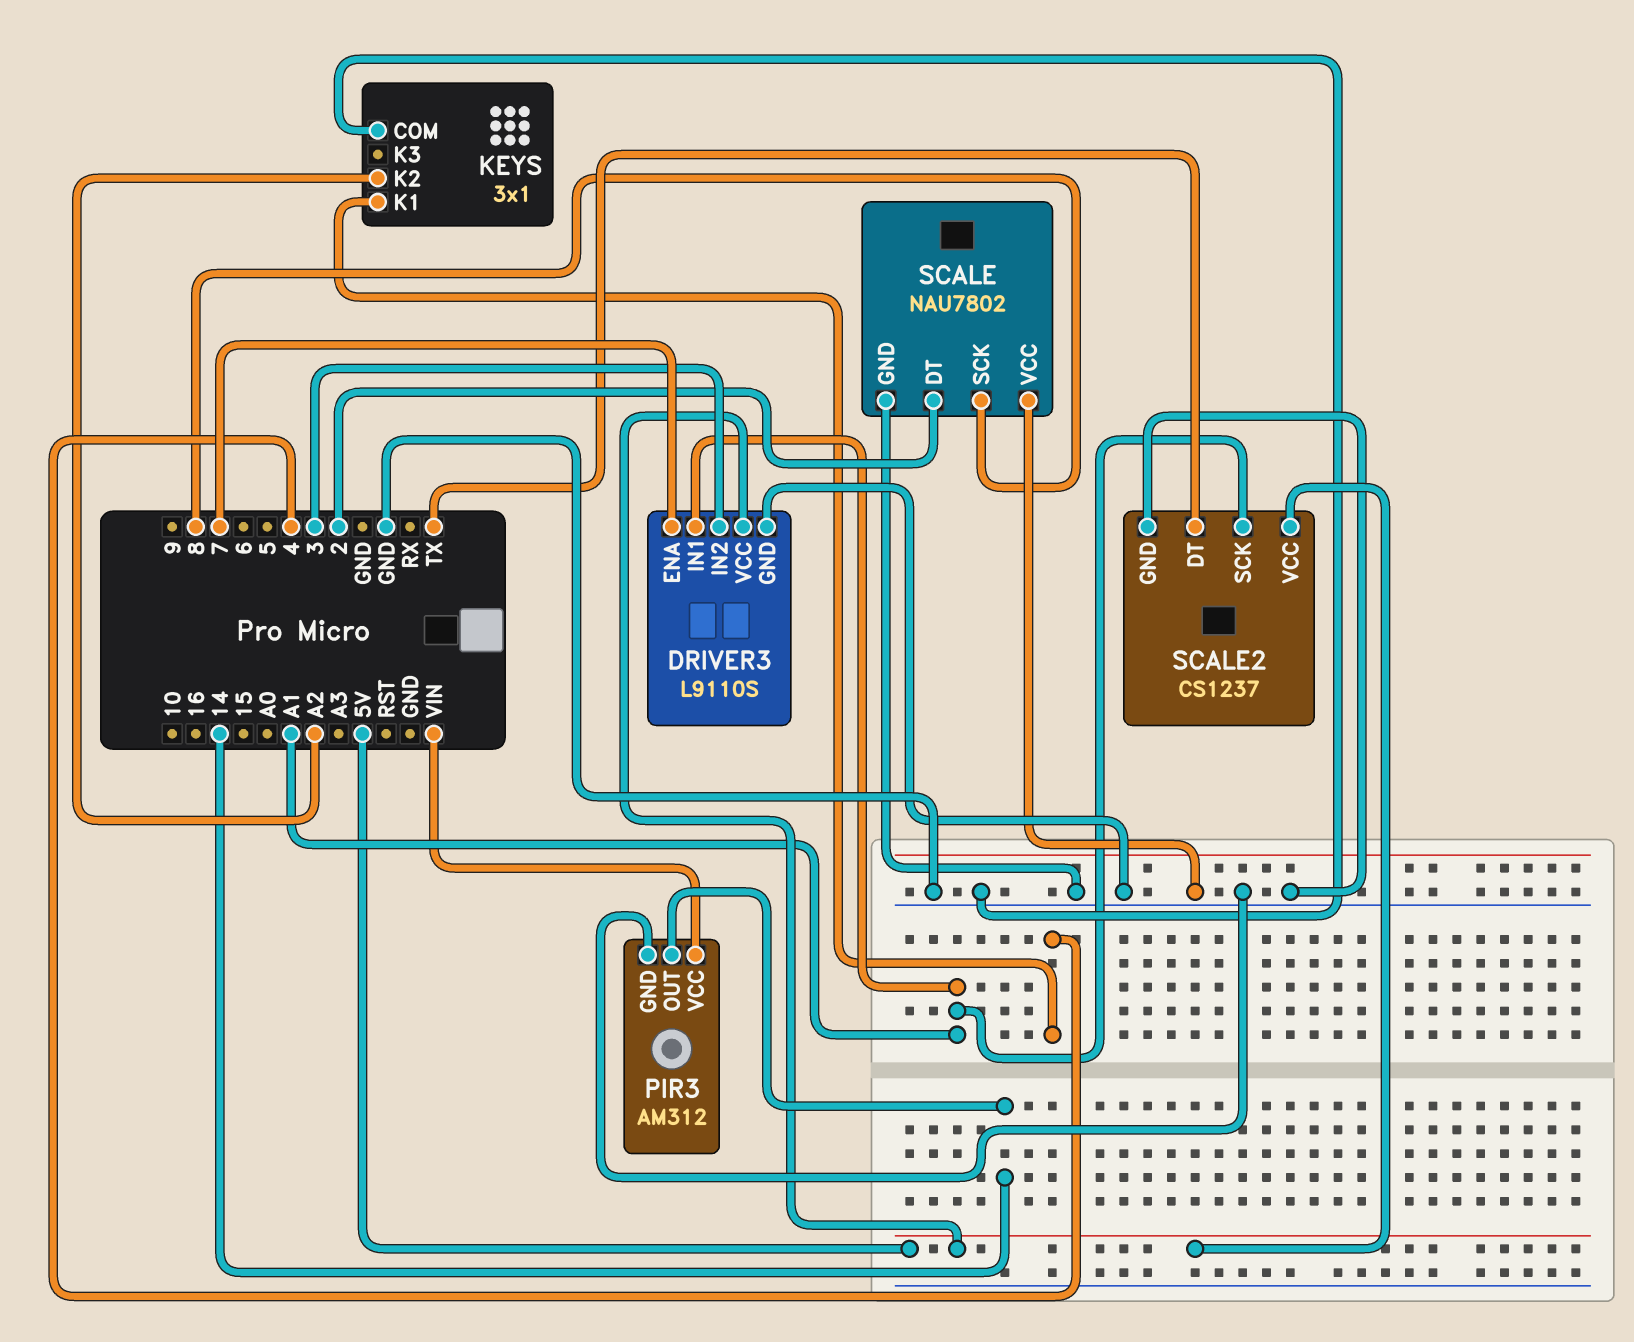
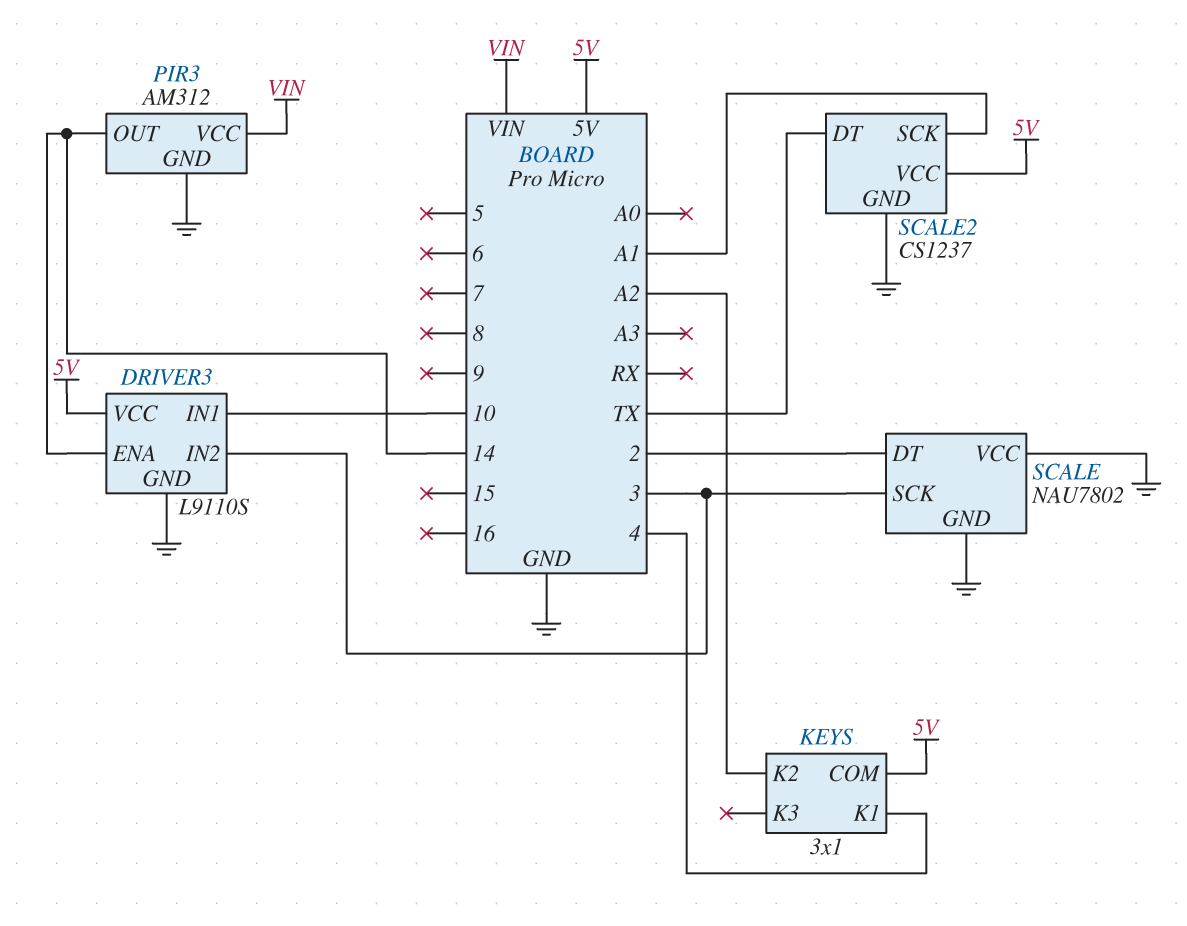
DRIVER3 pin ENA: 7 -> 14
DRIVER3 pin IN1: A1 -> 10
KEYS pin COM: GND -> 5V
SCALE pin SCK: 8 -> 3

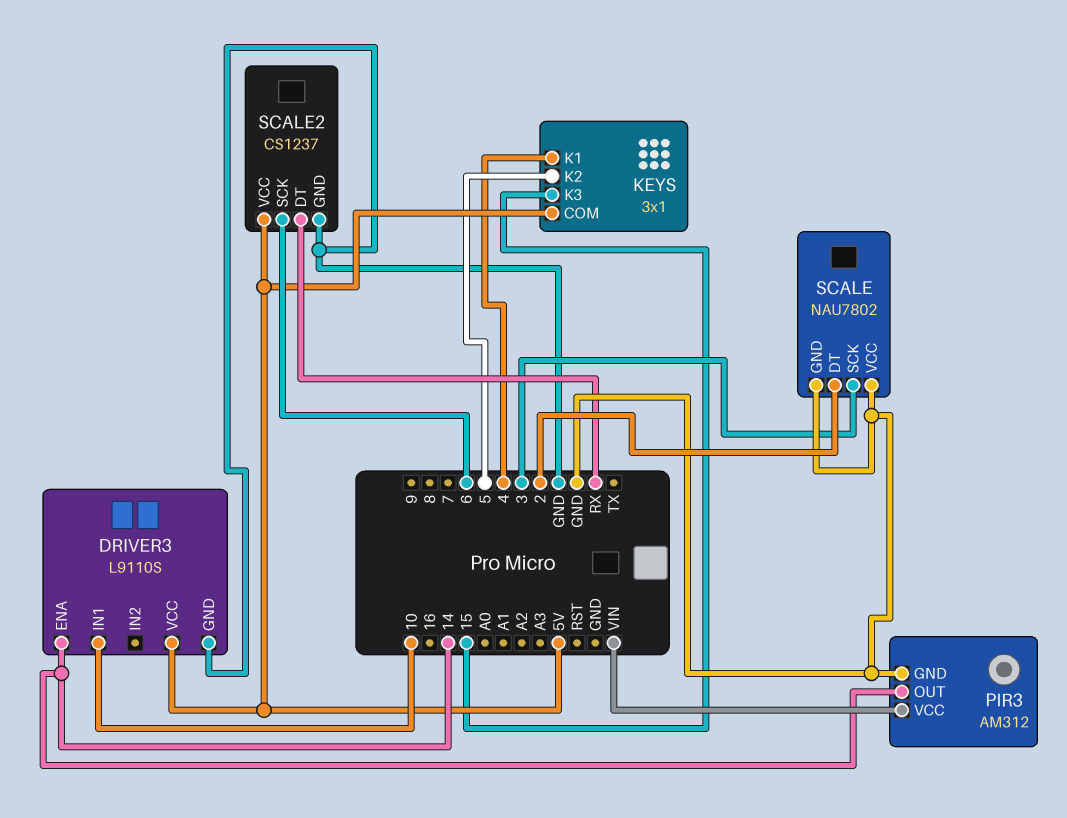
DRIVER3 pin IN2: 3 -> none
KEYS pin K2: A2 -> 5
KEYS pin K3: none -> 15
SCALE2 pin DT: TX -> RX
SCALE2 pin SCK: A1 -> 6

